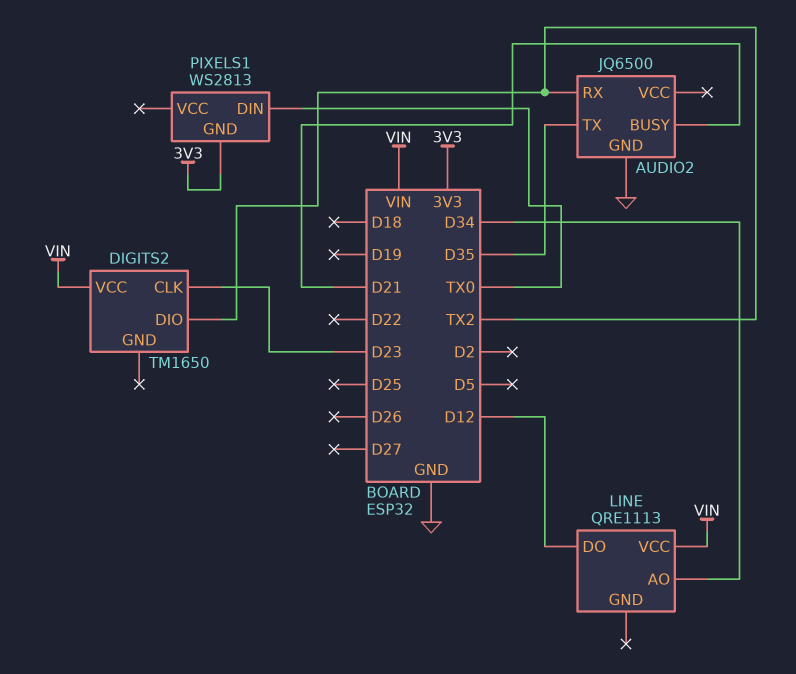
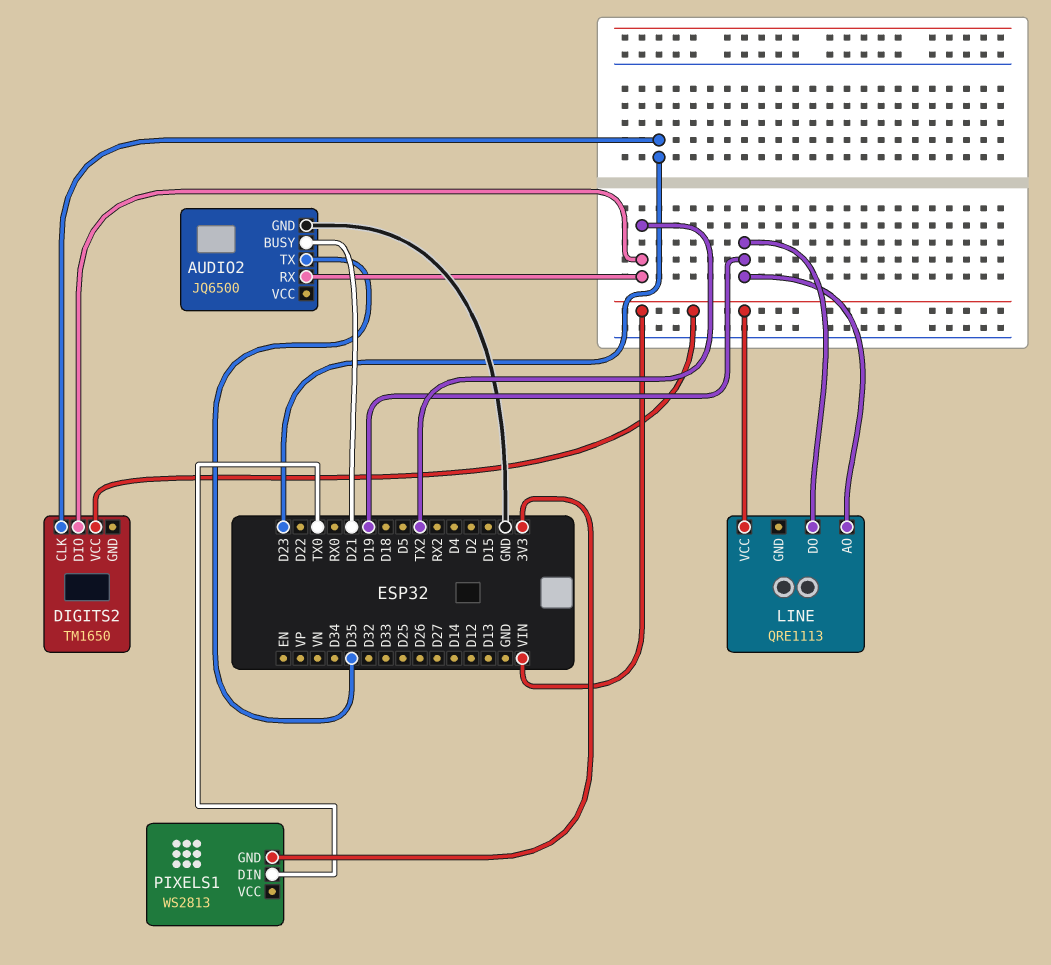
LINE pin AO: D34 -> D19
LINE pin DO: D12 -> D19

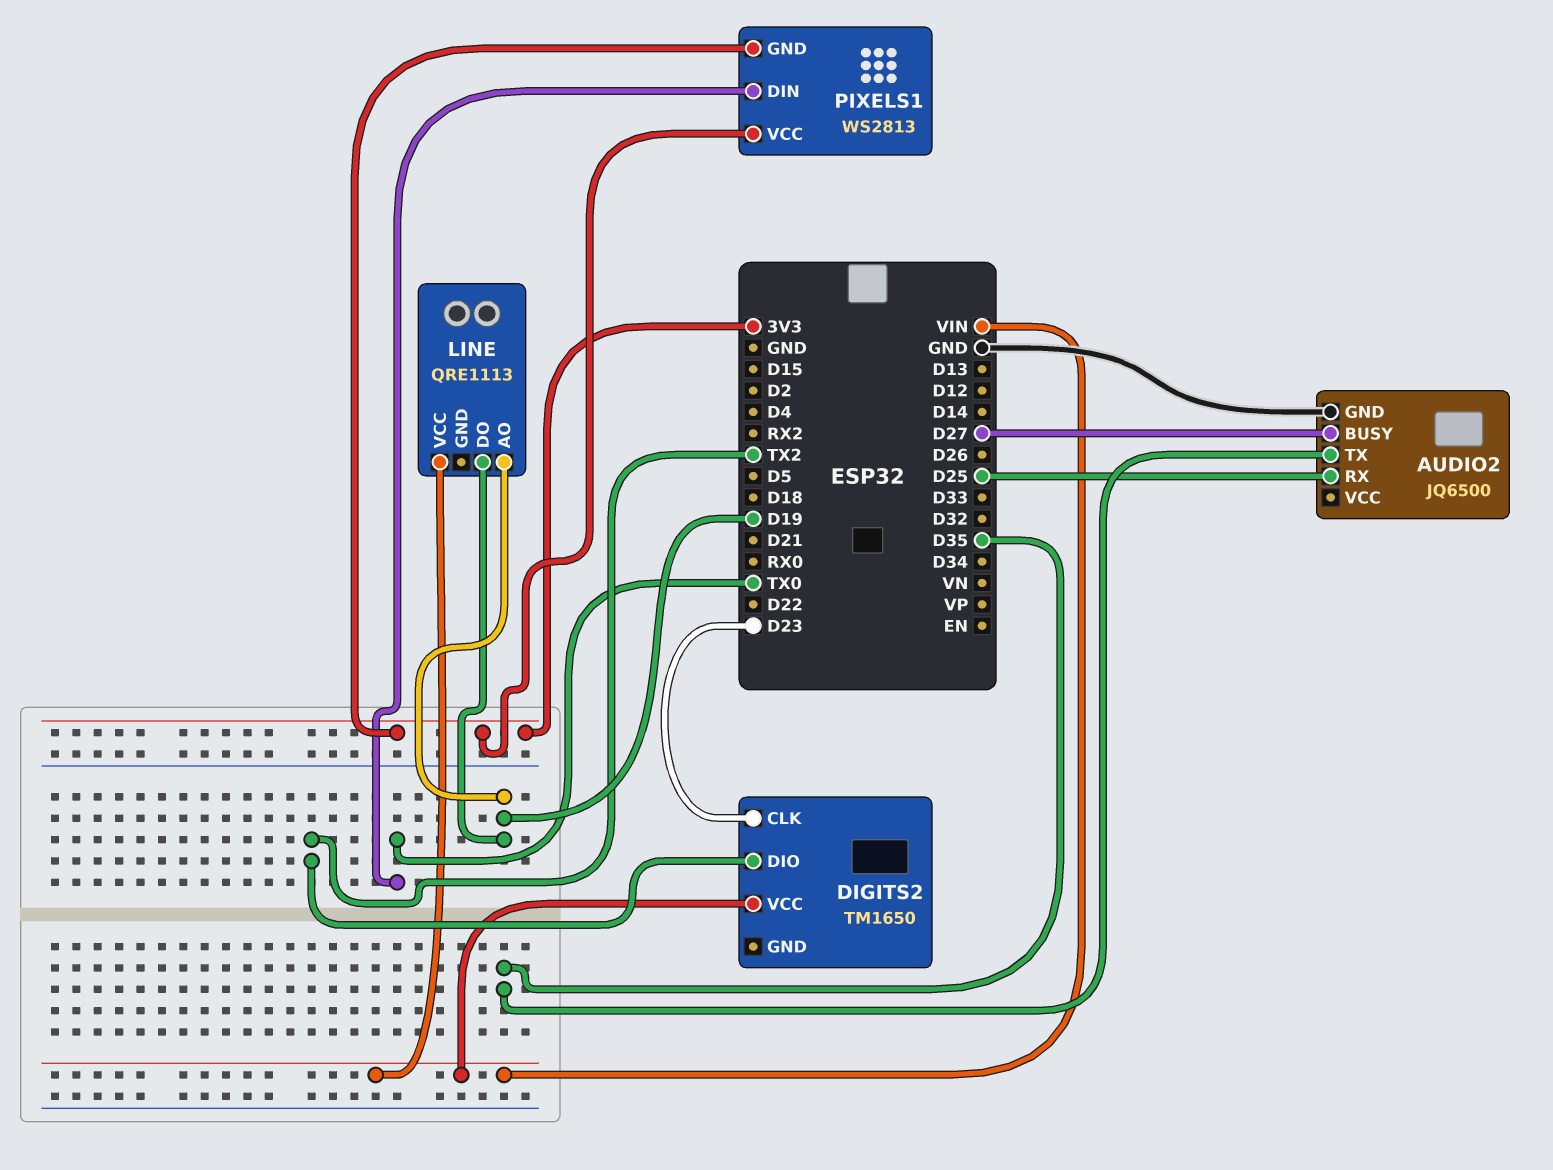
AUDIO2 pin BUSY: D21 -> D27
AUDIO2 pin RX: TX2 -> D25
PIXELS1 pin VCC: none -> 3V3

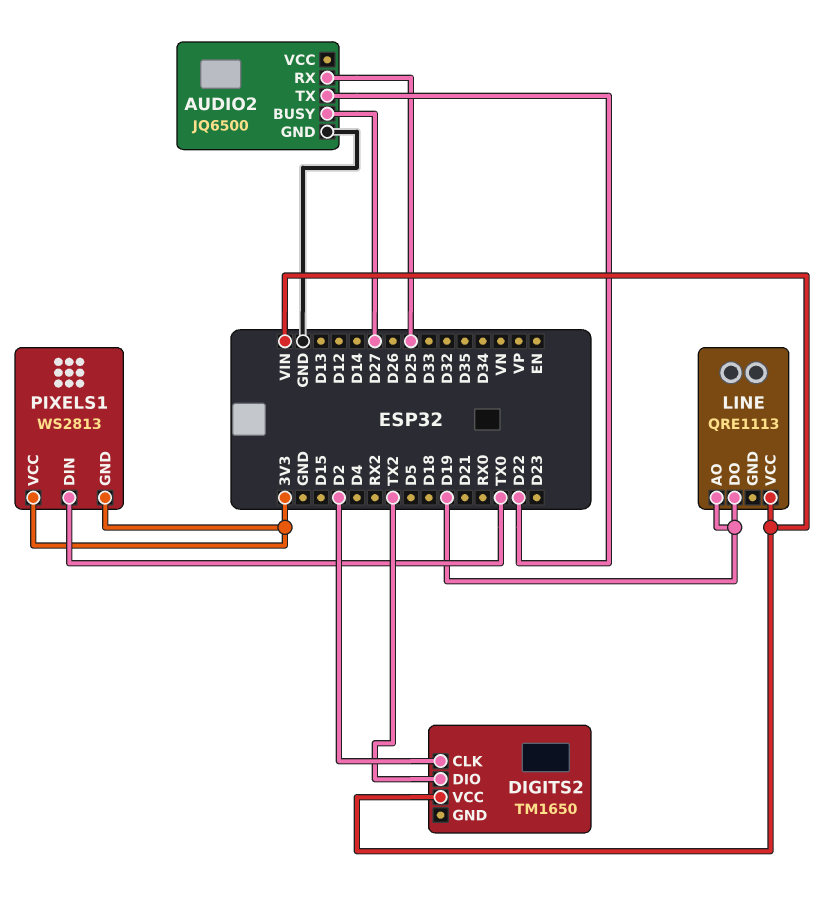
AUDIO2 pin TX: D35 -> D22
DIGITS2 pin CLK: D23 -> D2

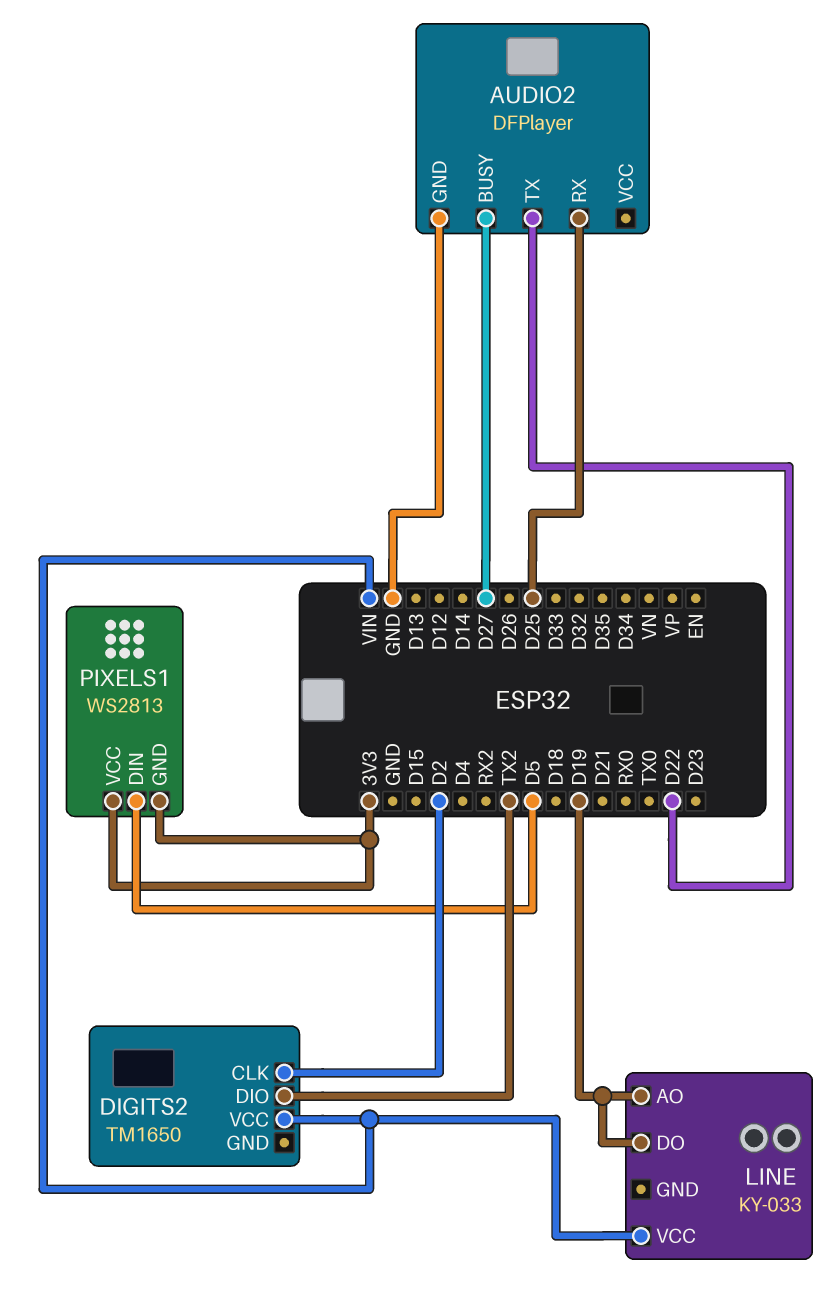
AUDIO2: JQ6500 -> DFPlayer
LINE: QRE1113 -> KY-033
PIXELS1 pin DIN: TX0 -> D5

